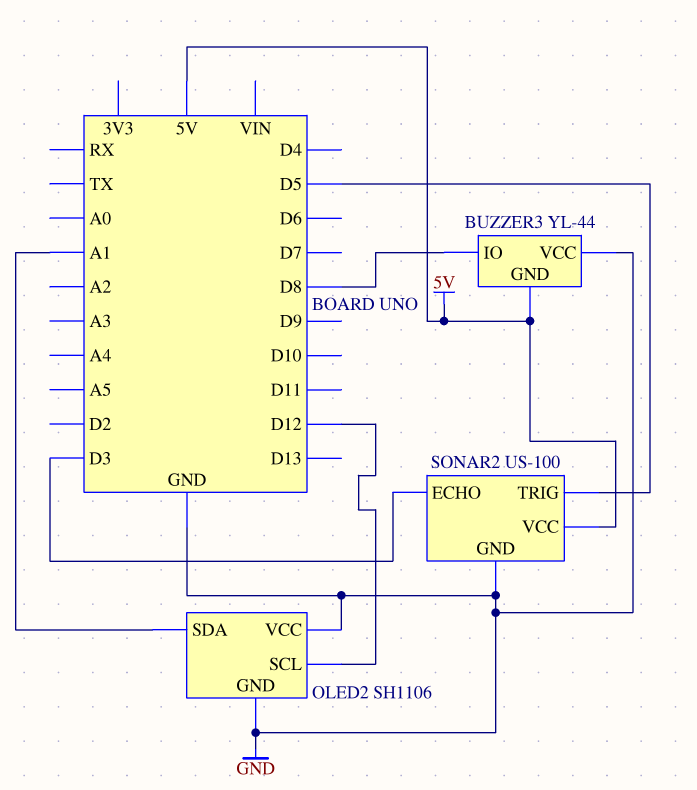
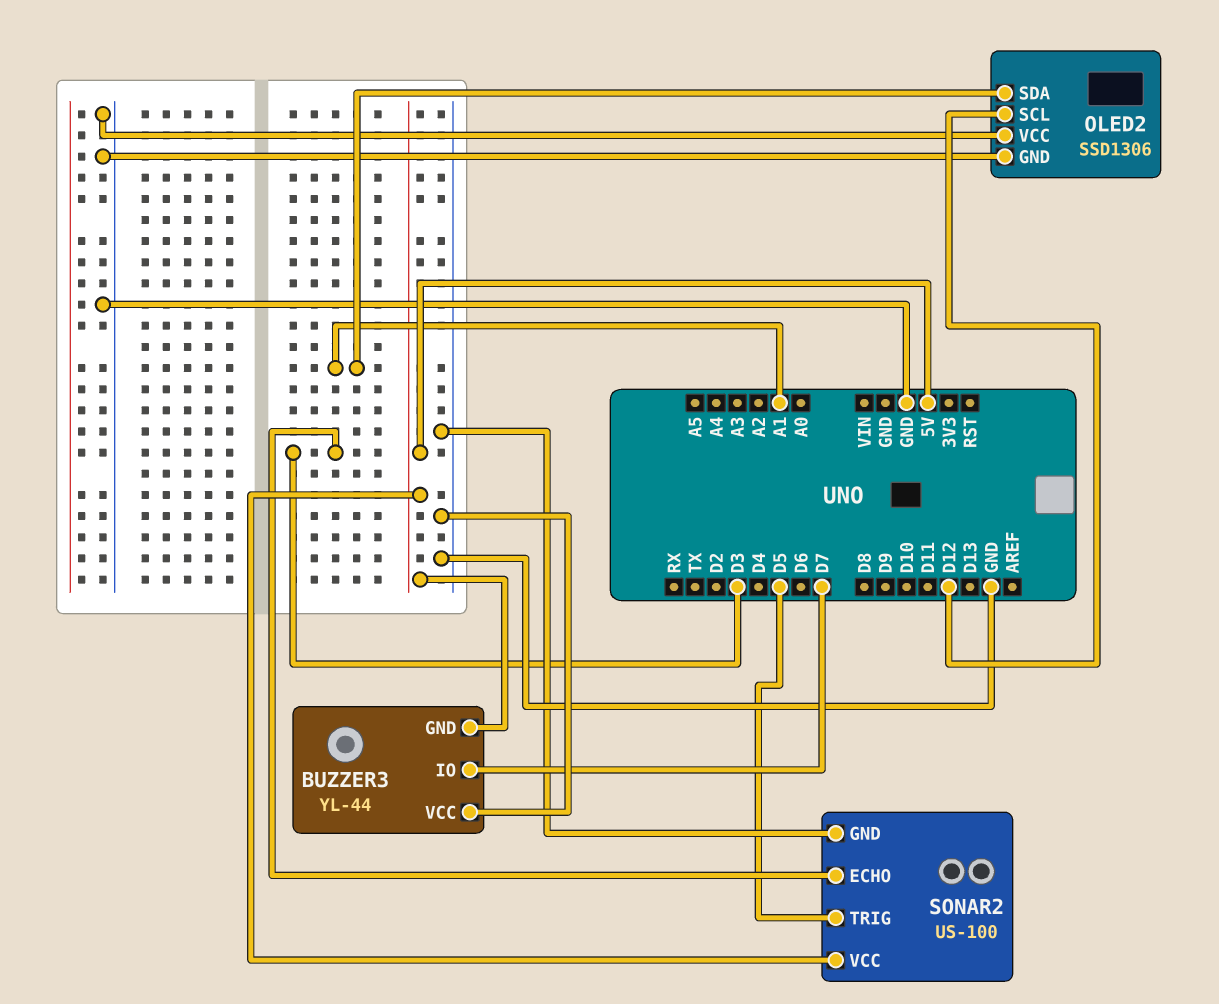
BUZZER3 pin IO: D8 -> D7
OLED2: SH1106 -> SSD1306

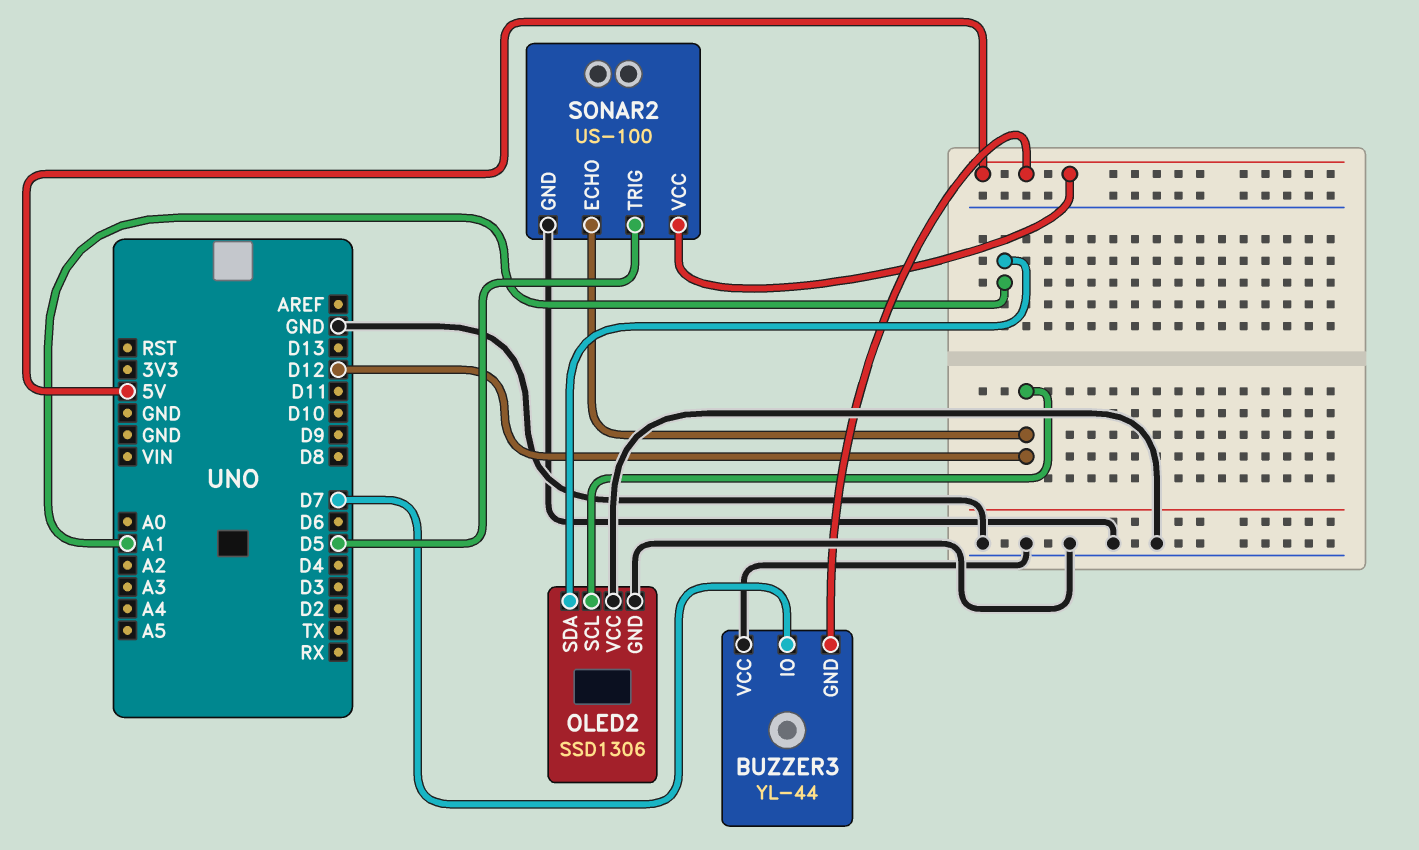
SONAR2 pin ECHO: D3 -> D12

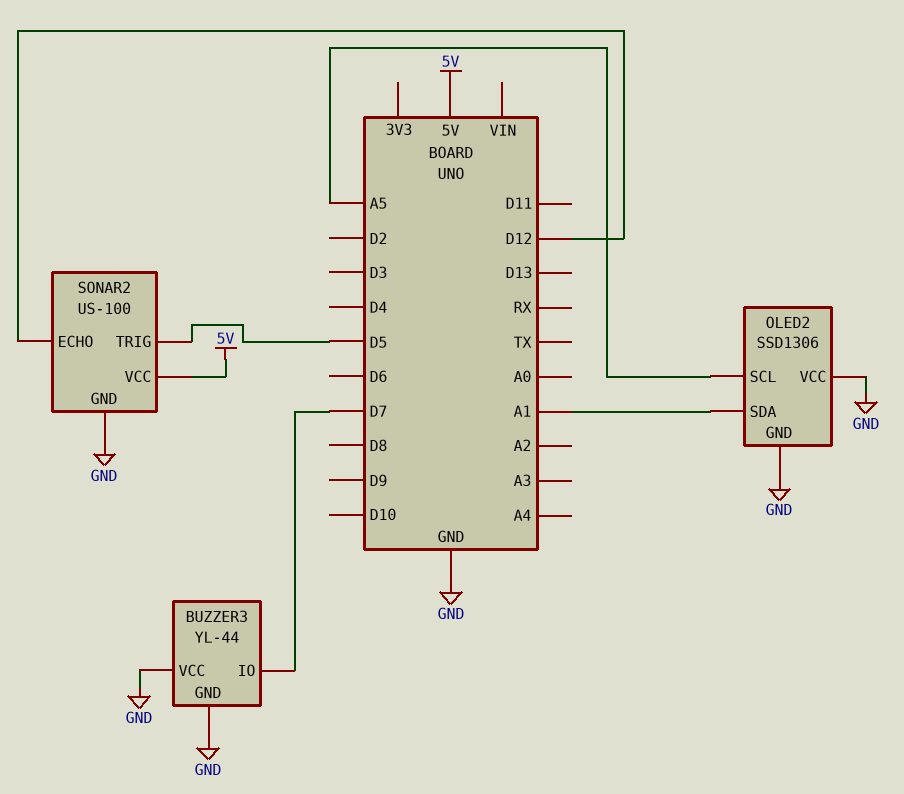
BUZZER3 pin GND: 5V -> GND
OLED2 pin SCL: D12 -> A5

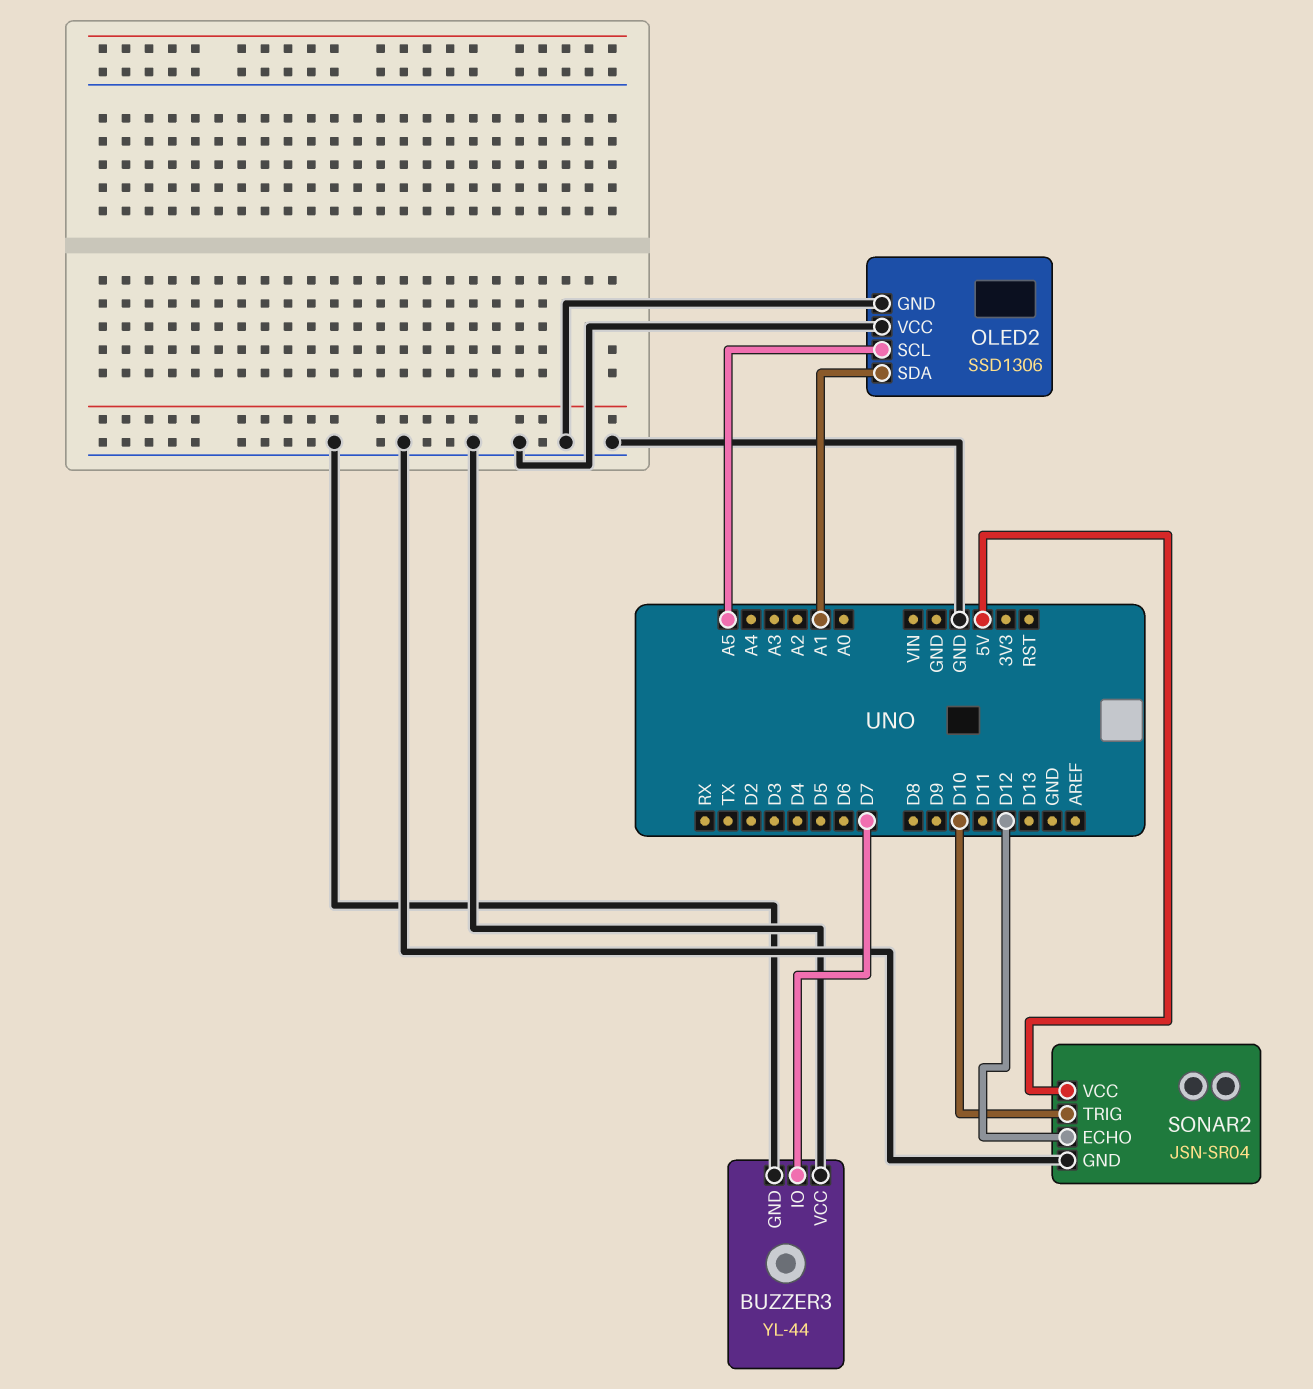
SONAR2: US-100 -> JSN-SR04
SONAR2 pin TRIG: D5 -> D10

